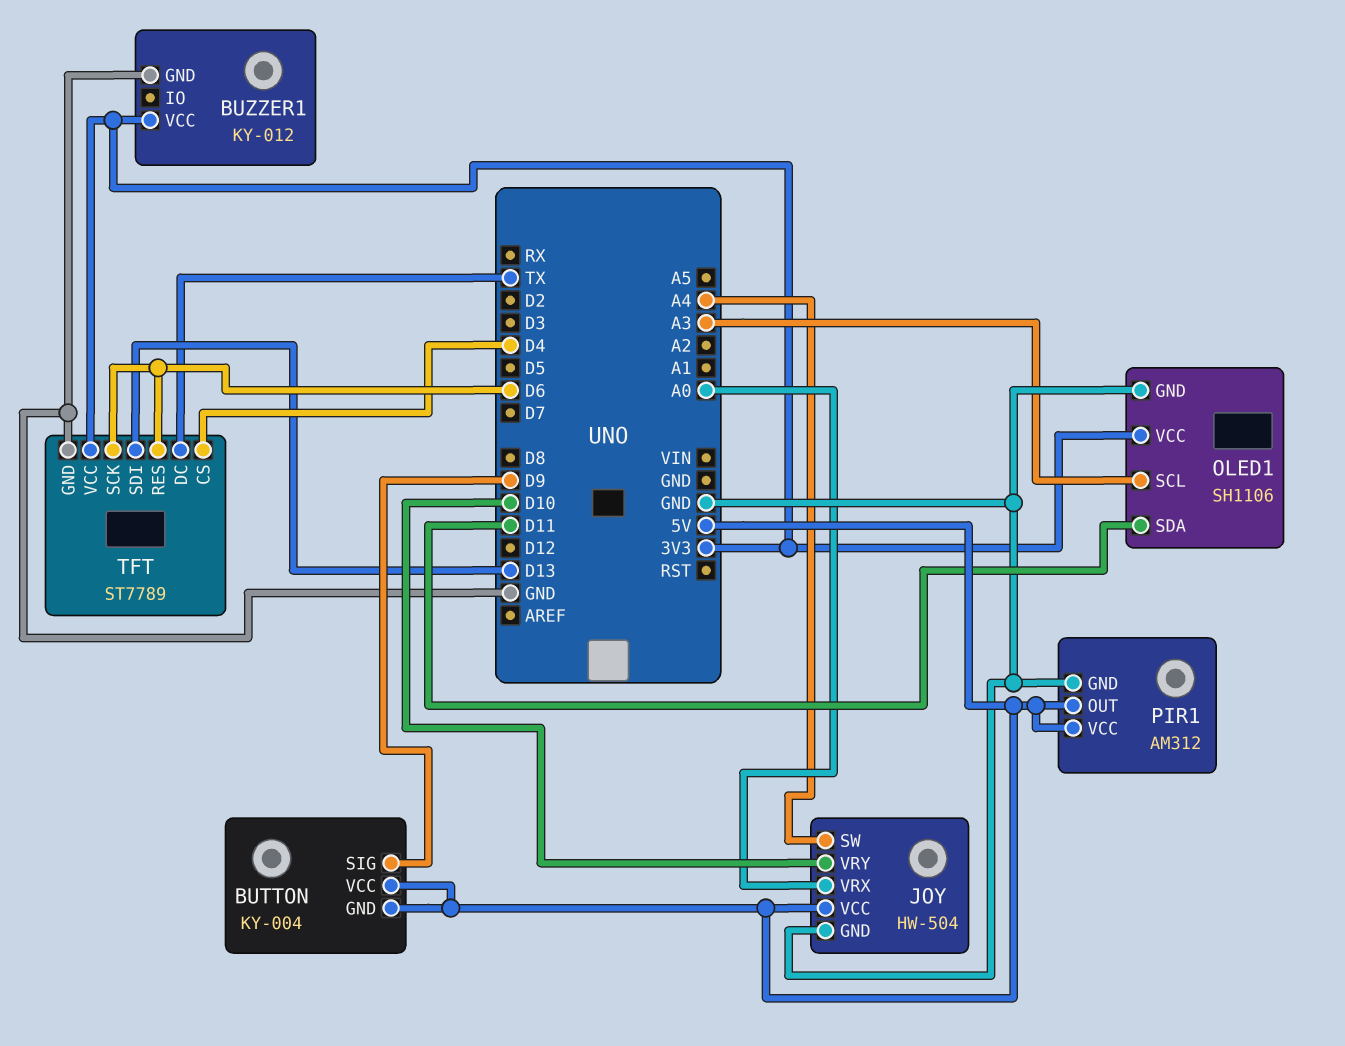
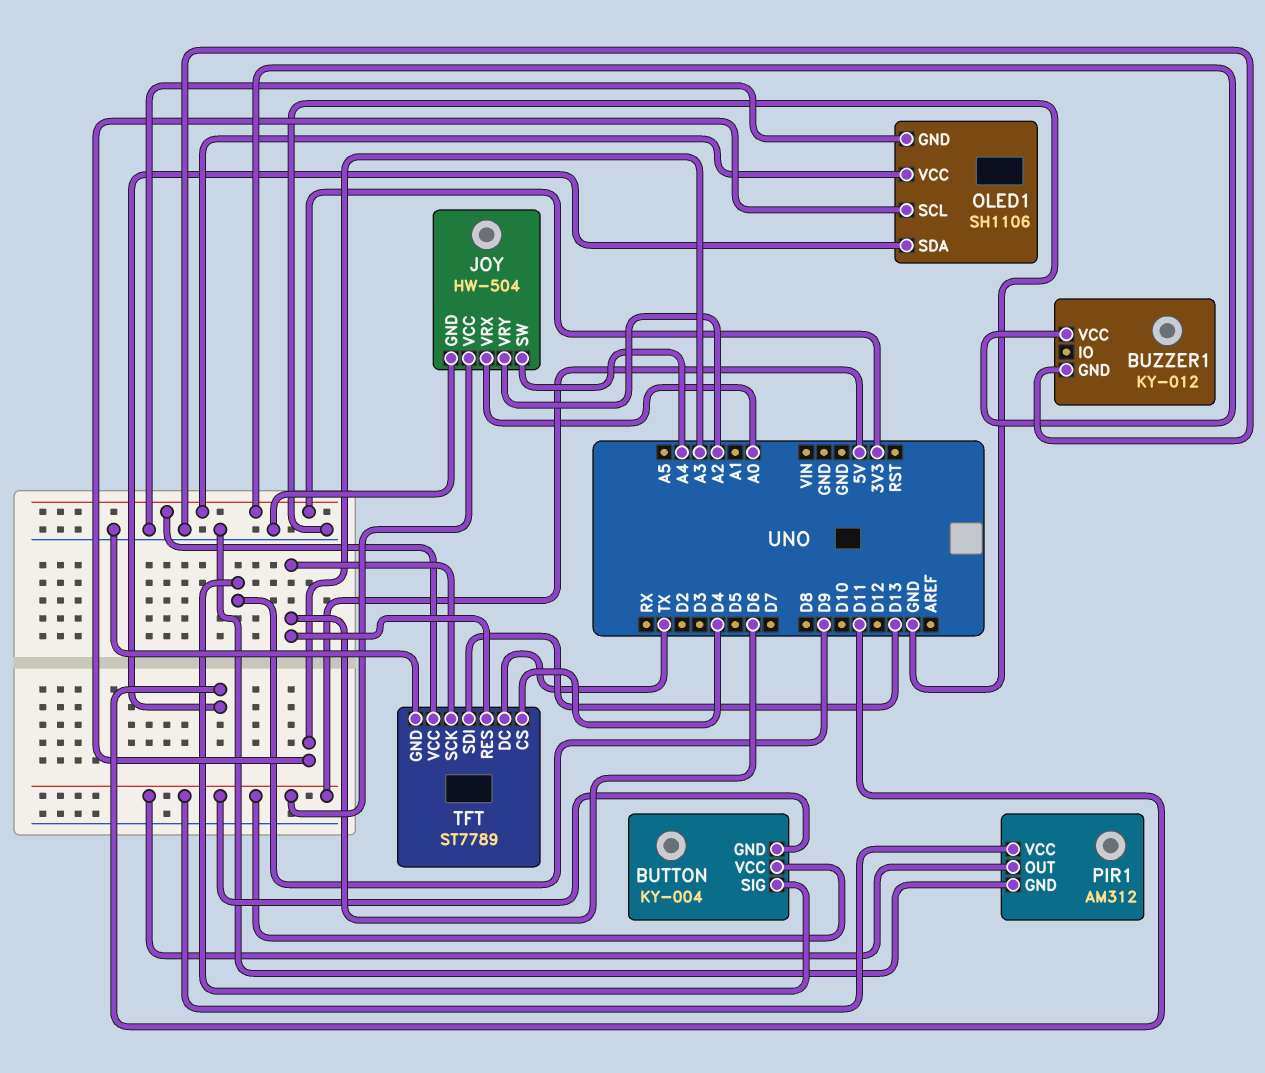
JOY pin VRY: D10 -> A2

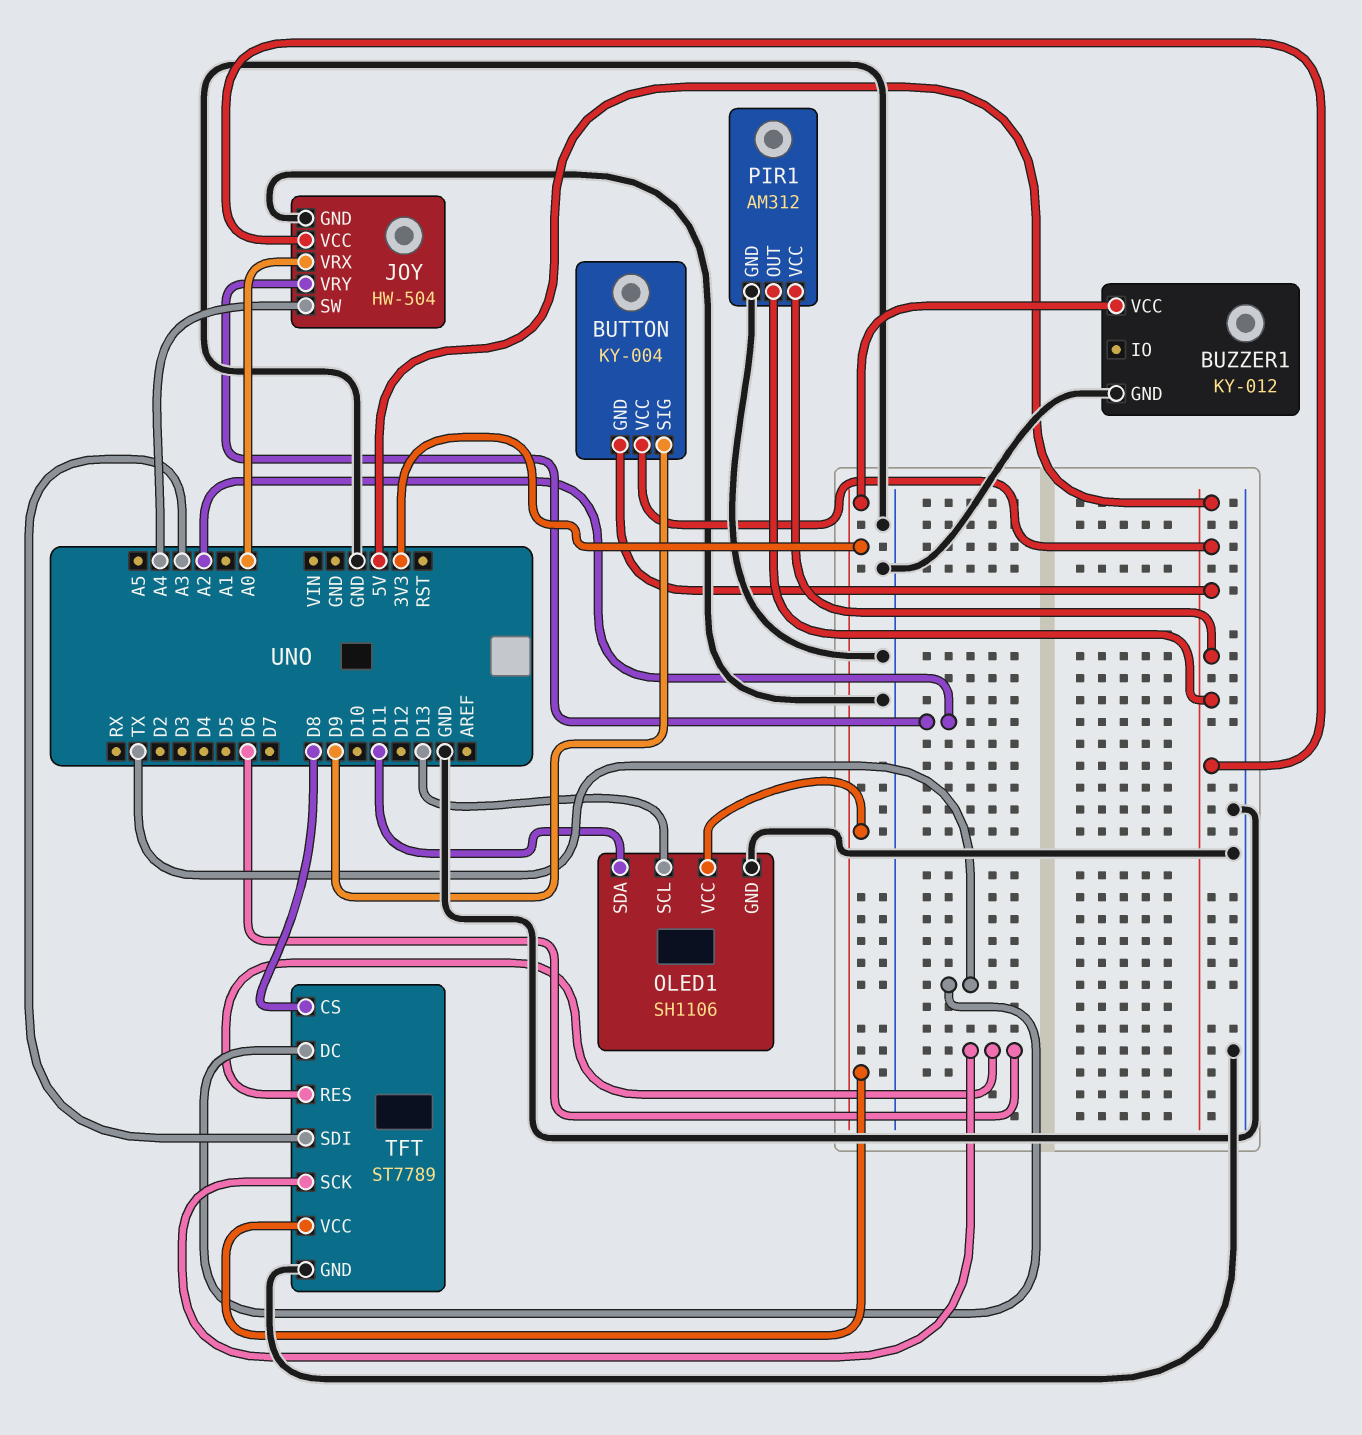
OLED1 pin SCL: A3 -> D13
TFT pin CS: D4 -> D8
TFT pin SDI: D13 -> A3

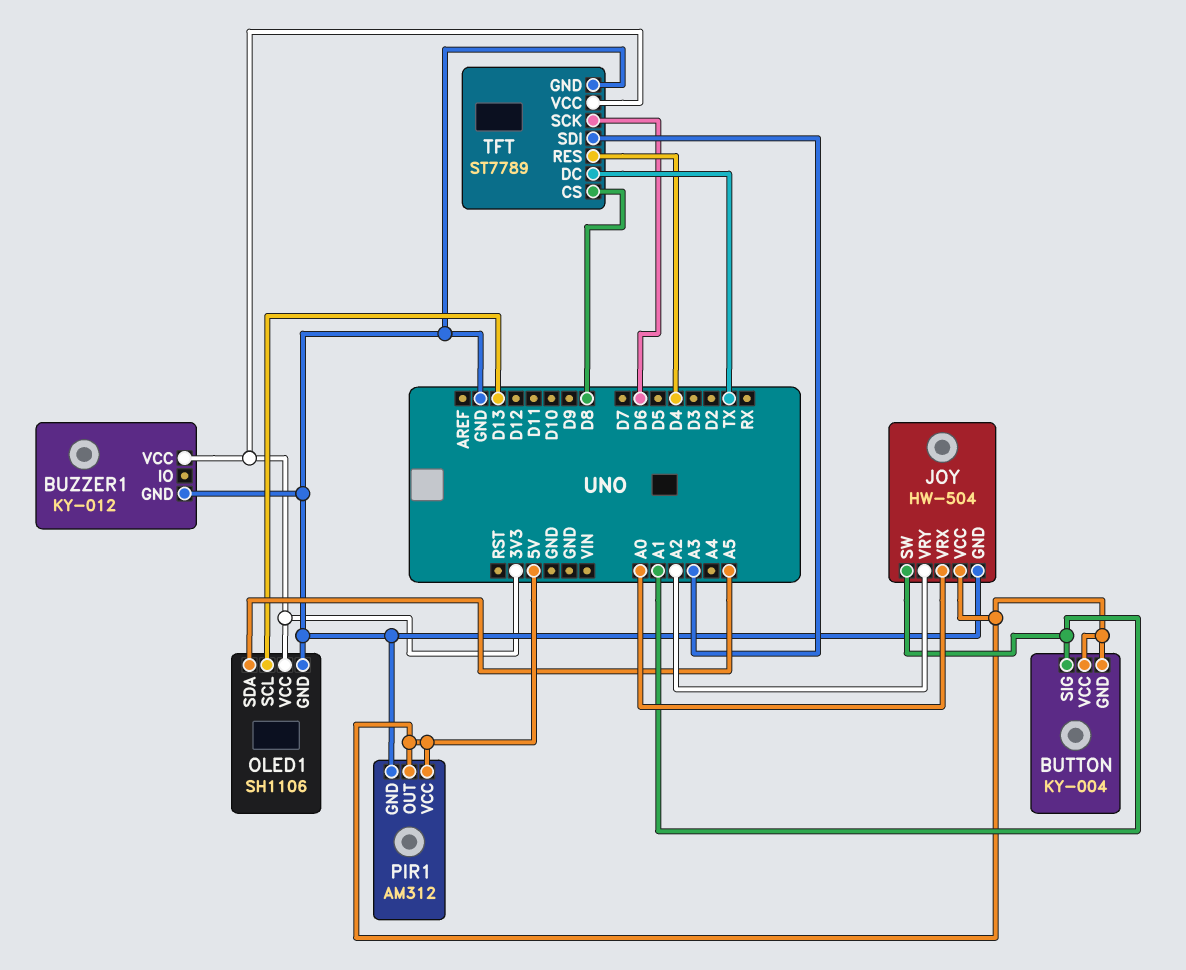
BUTTON pin SIG: D9 -> A1
JOY pin SW: A4 -> A1
OLED1 pin SDA: D11 -> A5
TFT pin RES: D6 -> D4

